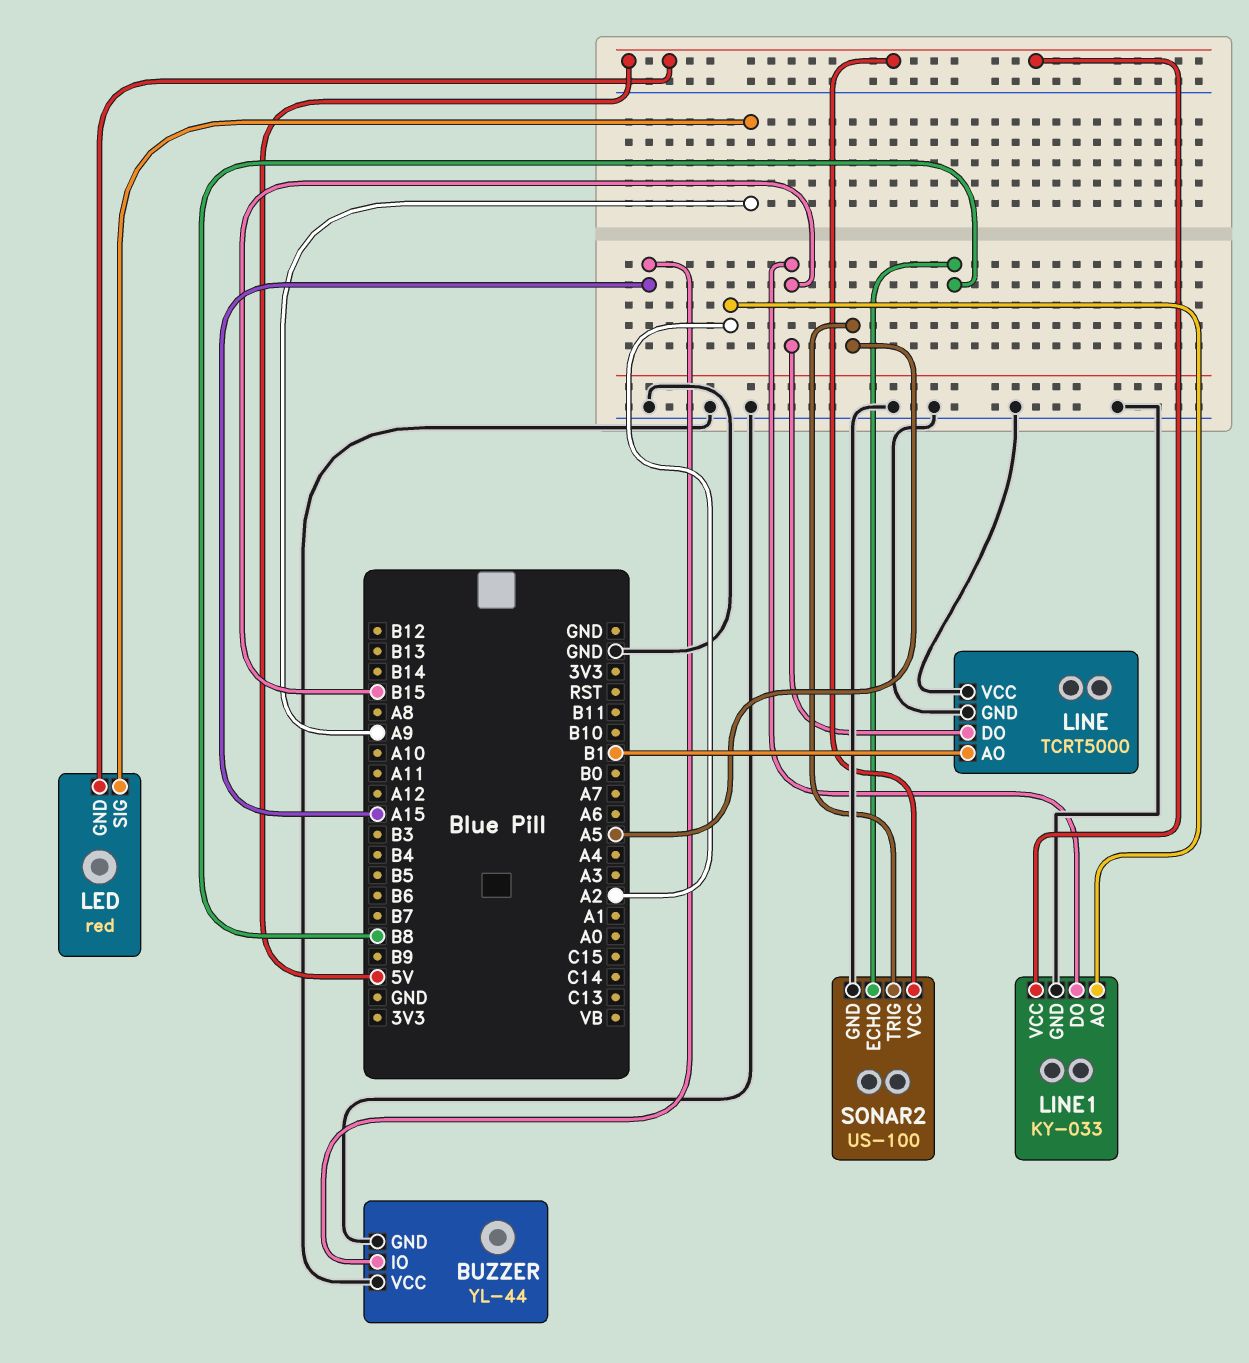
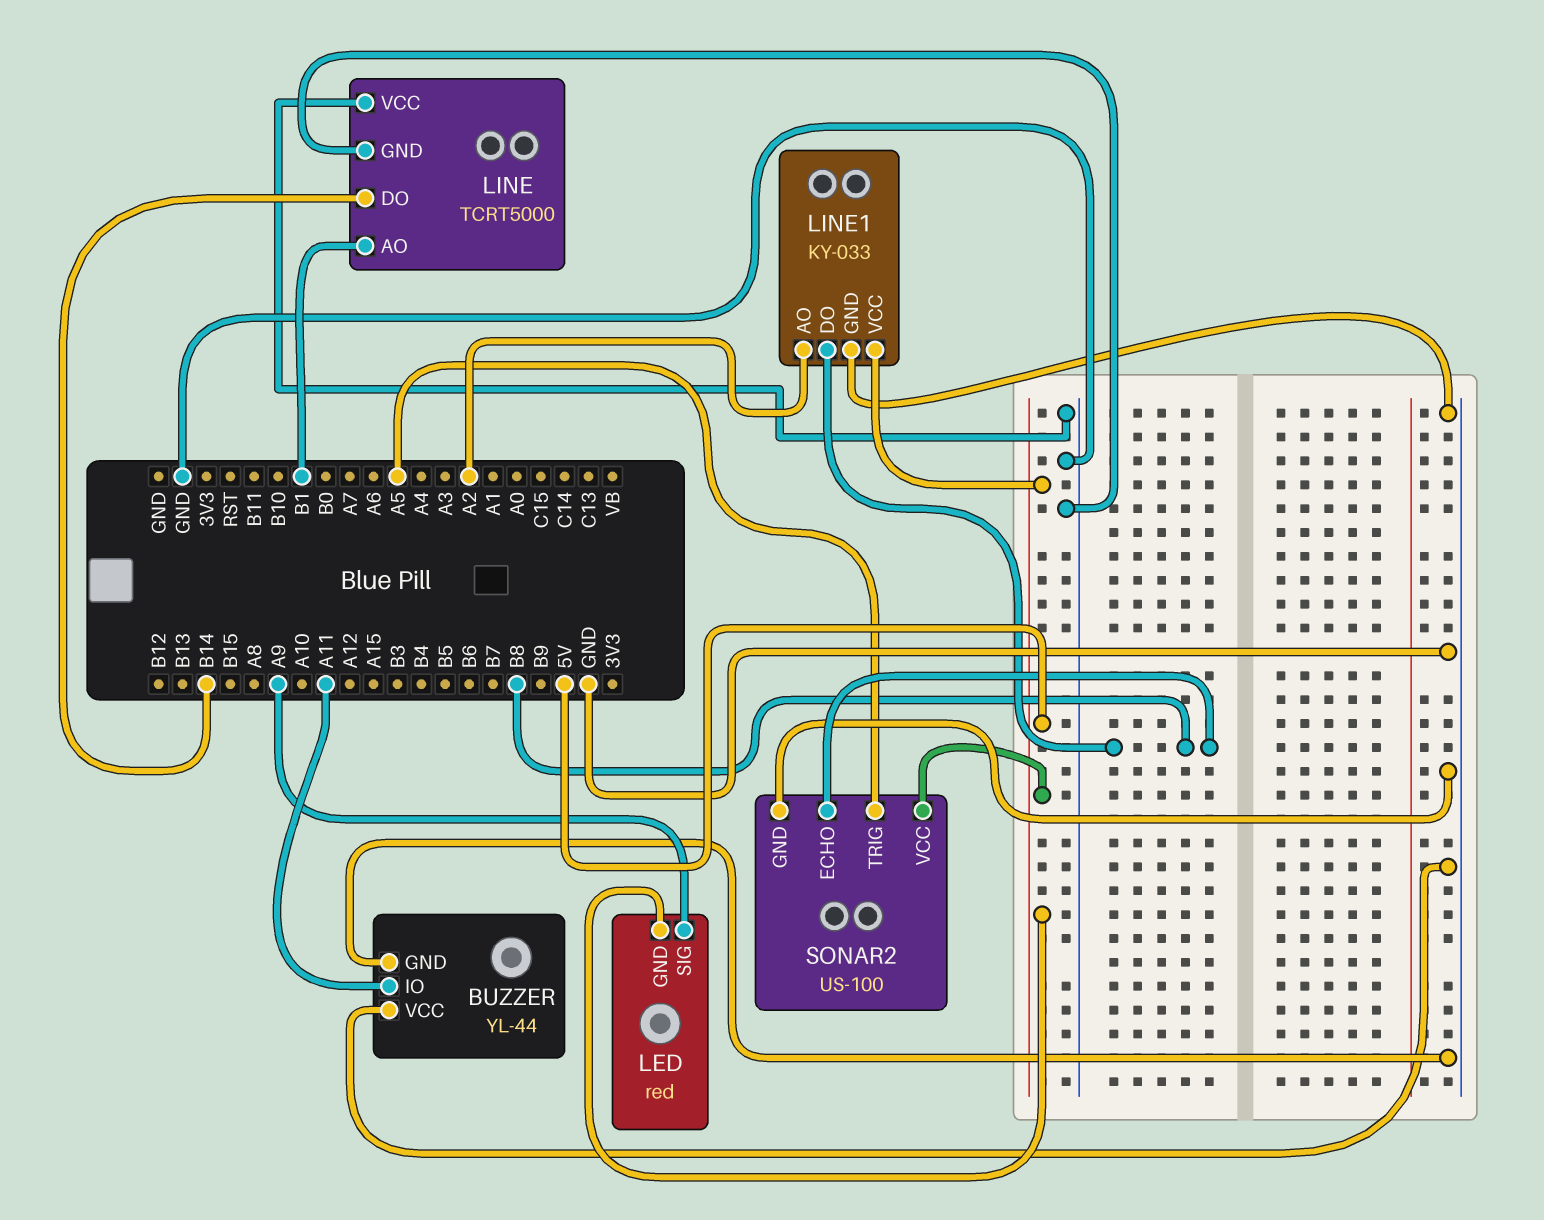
BUZZER pin IO: A15 -> A11
LINE pin DO: B15 -> B14
LINE1 pin DO: B15 -> B8

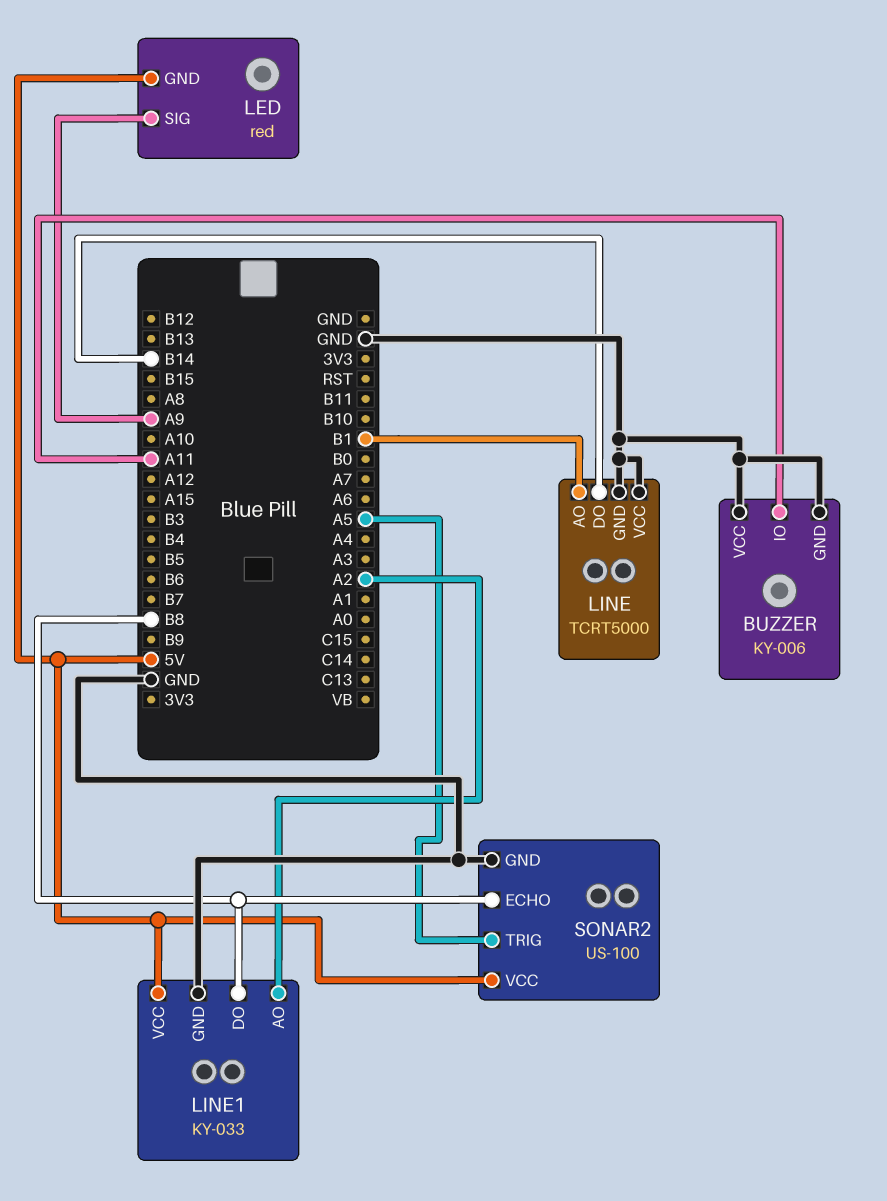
BUZZER: YL-44 -> KY-006

